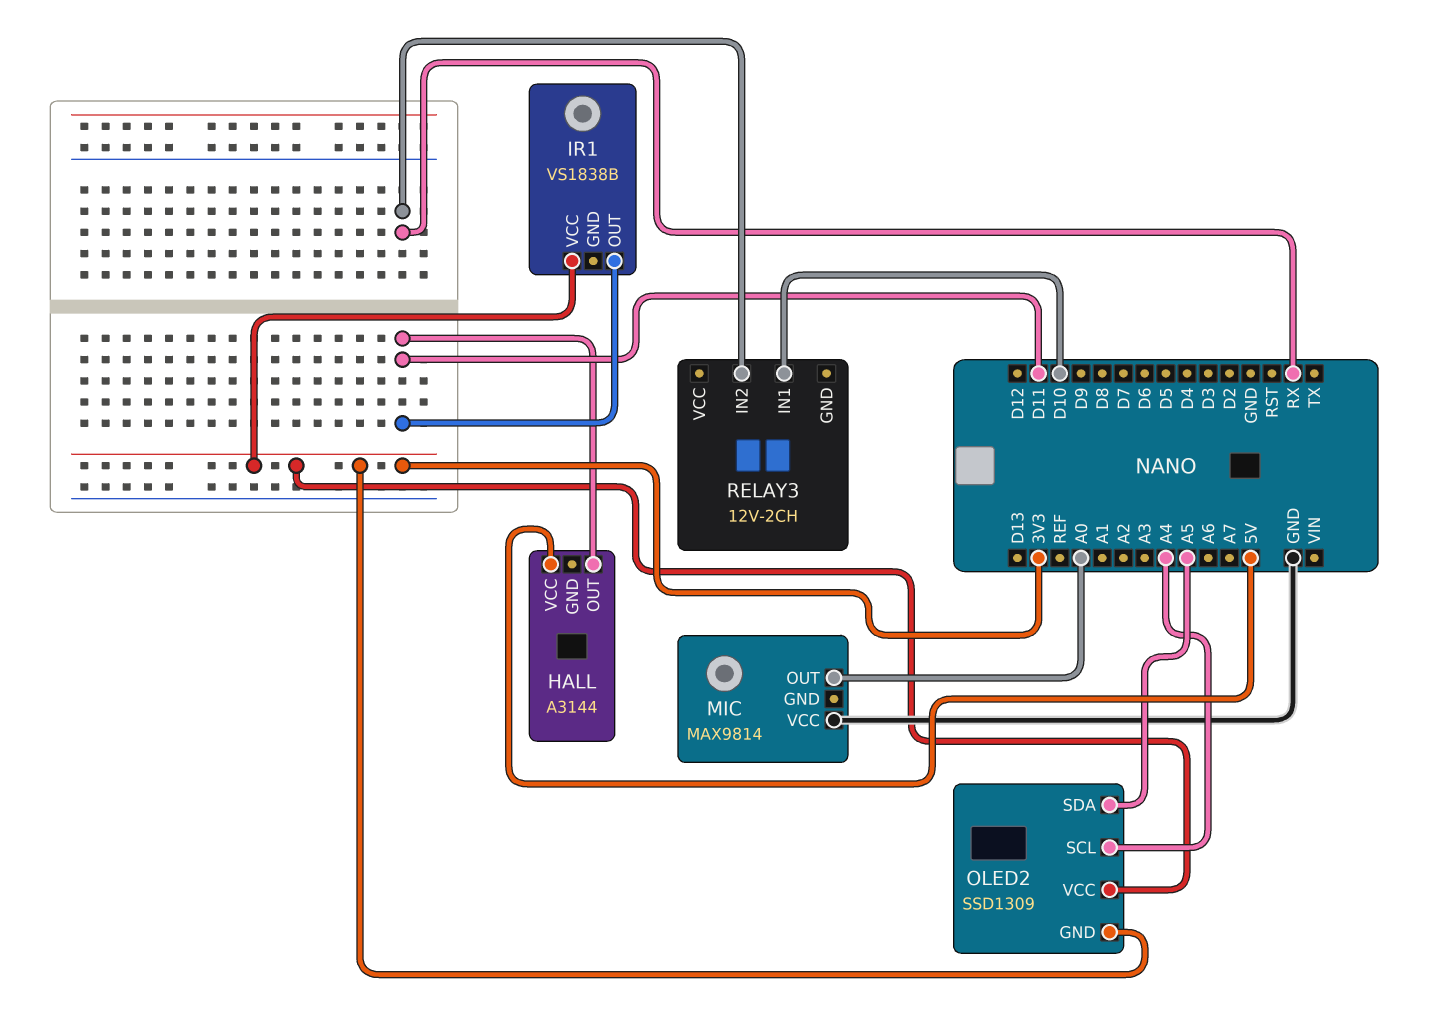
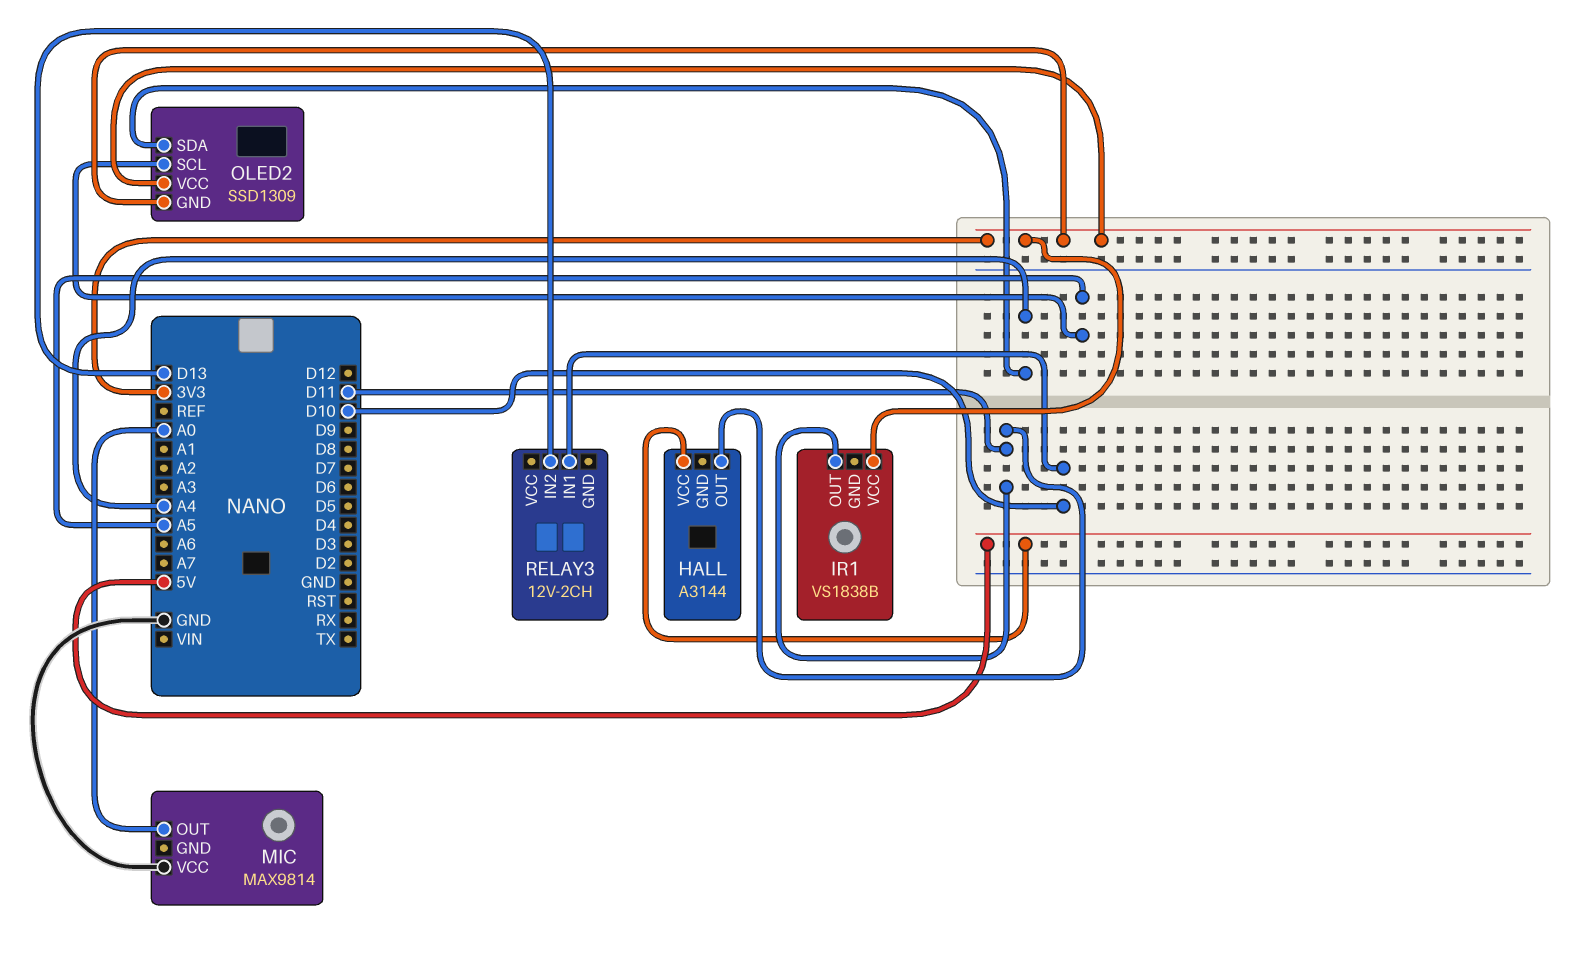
OLED2 pin SCL: A4 -> A5
OLED2 pin SDA: A5 -> A4
RELAY3 pin IN2: RX -> D13

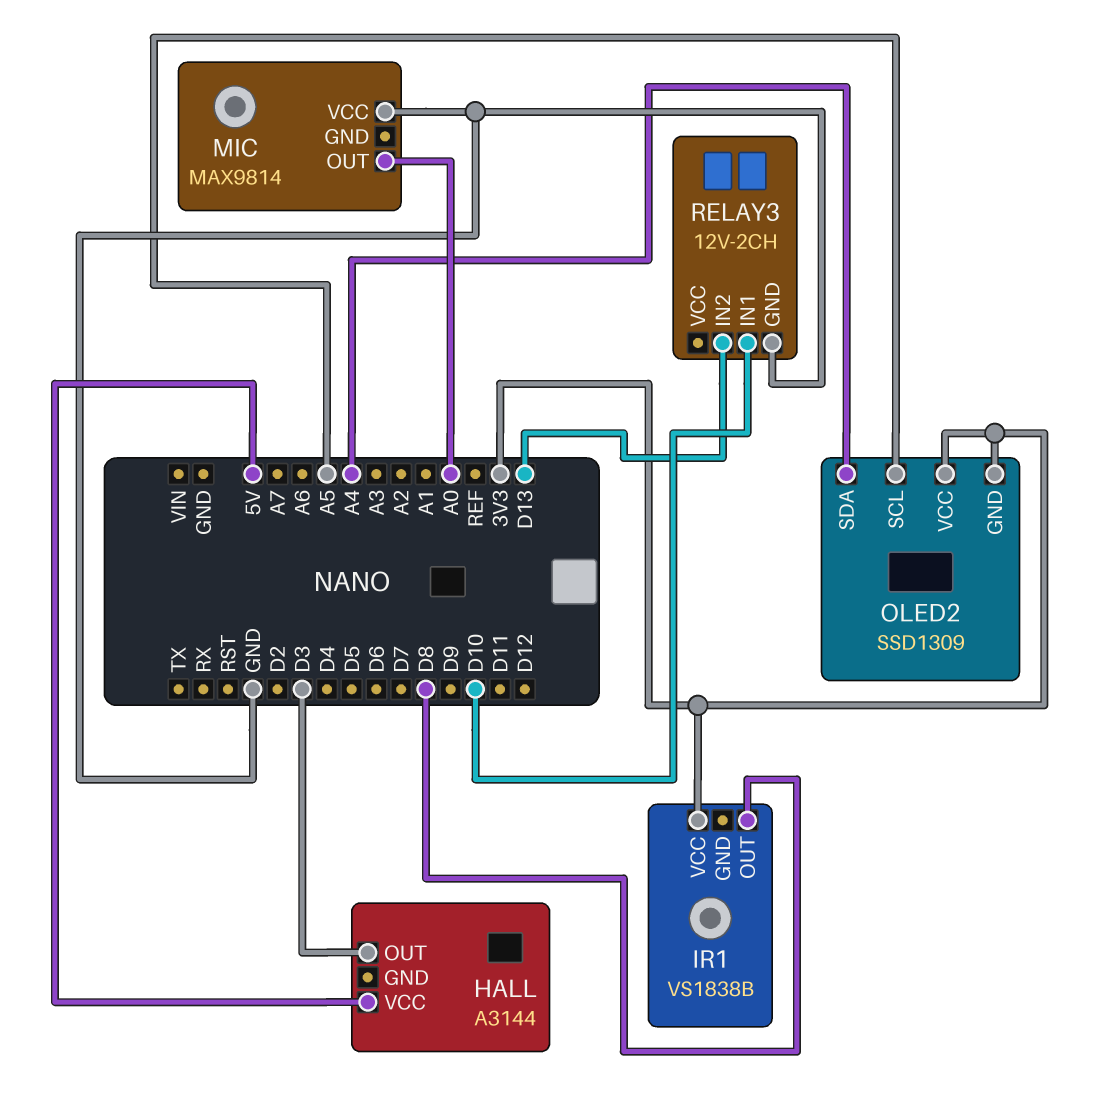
HALL pin OUT: D11 -> D3
IR1 pin OUT: D11 -> D8
RELAY3 pin GND: none -> GND

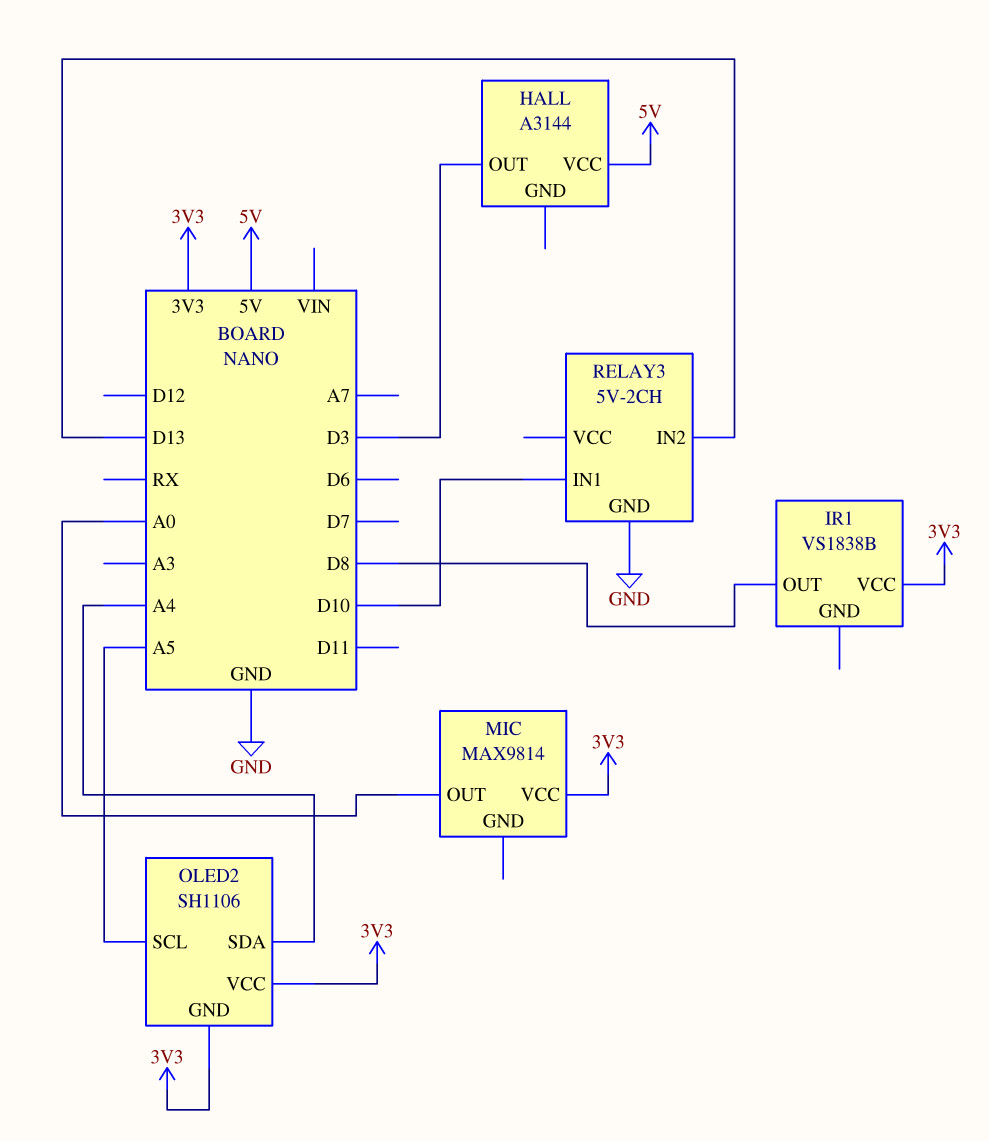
MIC pin VCC: GND -> 3V3
OLED2: SSD1309 -> SH1106
RELAY3: 12V-2CH -> 5V-2CH

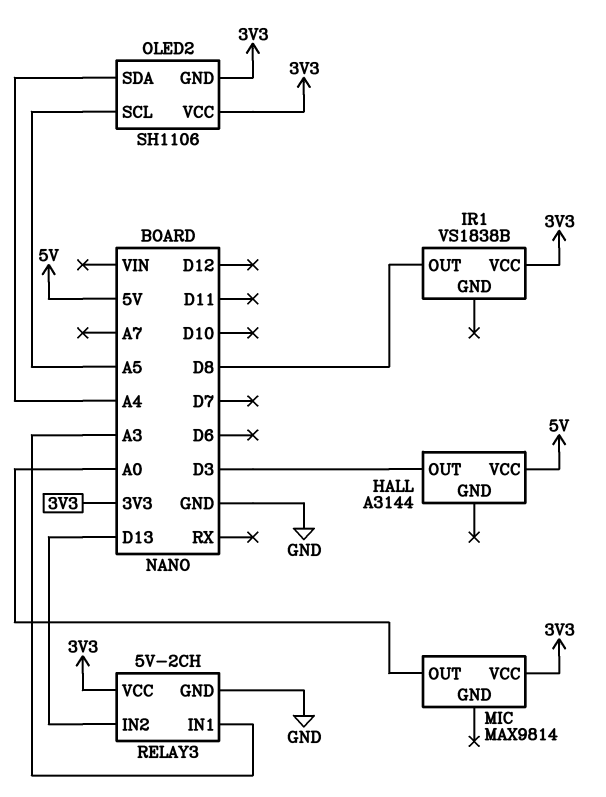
RELAY3 pin IN1: D10 -> A3
RELAY3 pin VCC: none -> 3V3

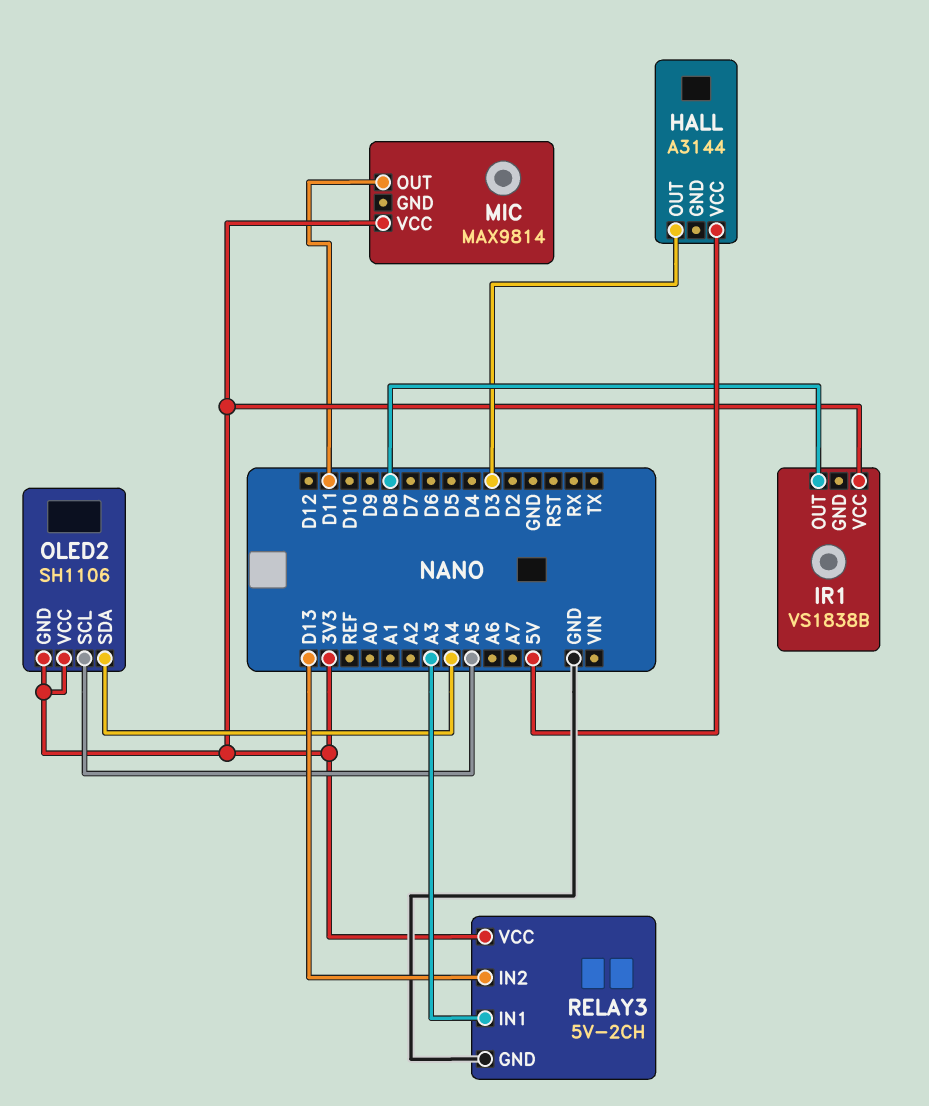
MIC pin OUT: A0 -> D11

